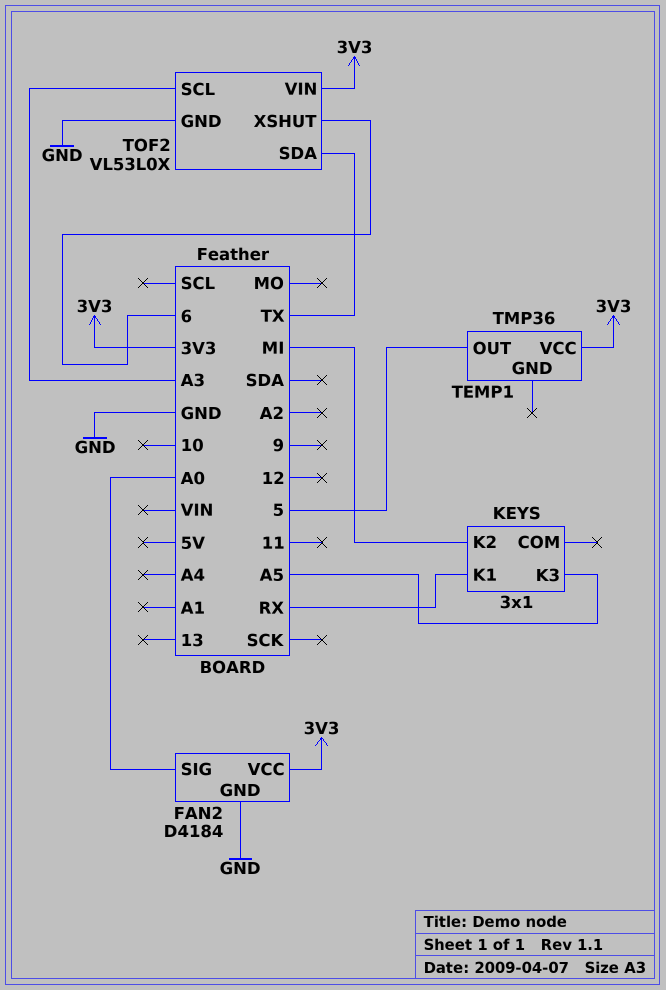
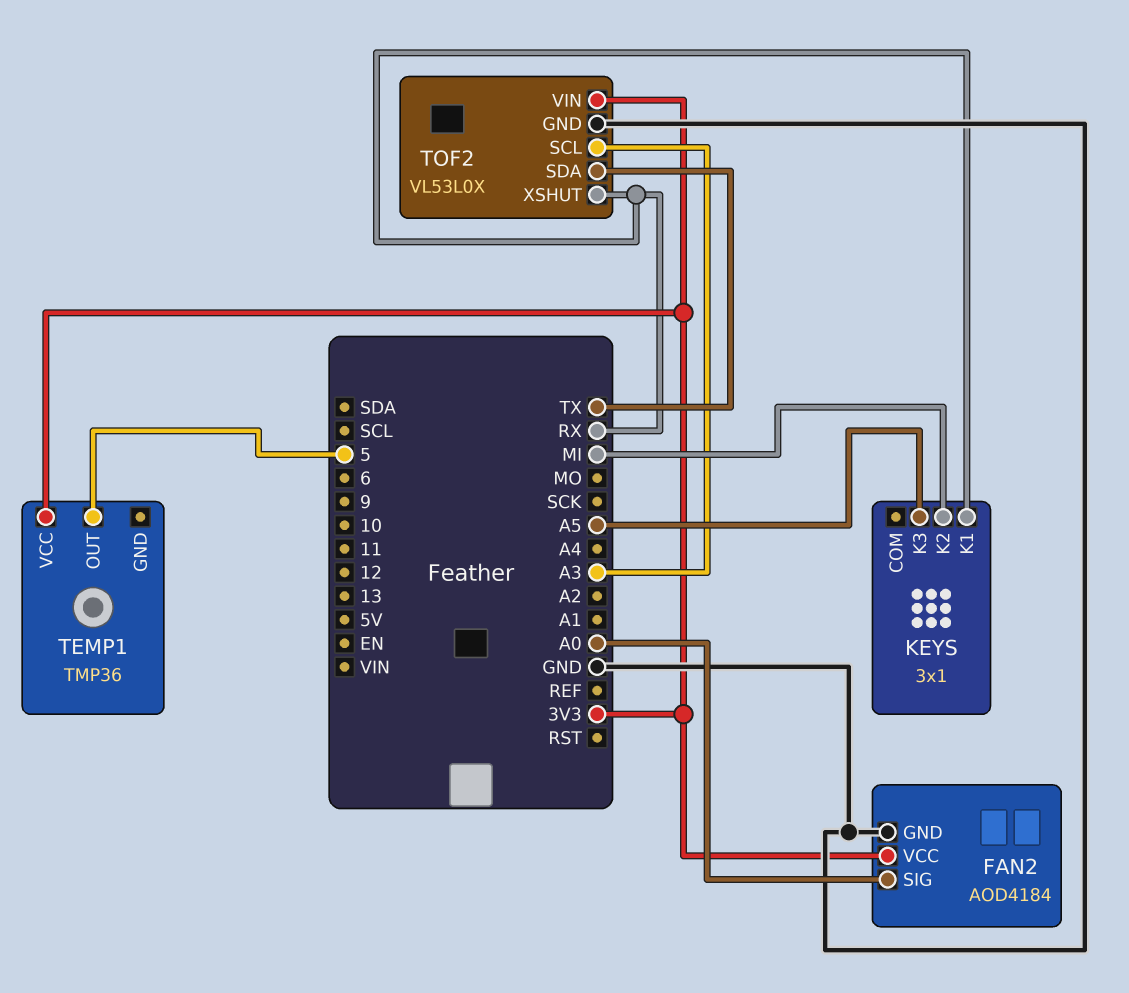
FAN2: D4184 -> AOD4184
TOF2 pin XSHUT: 6 -> RX

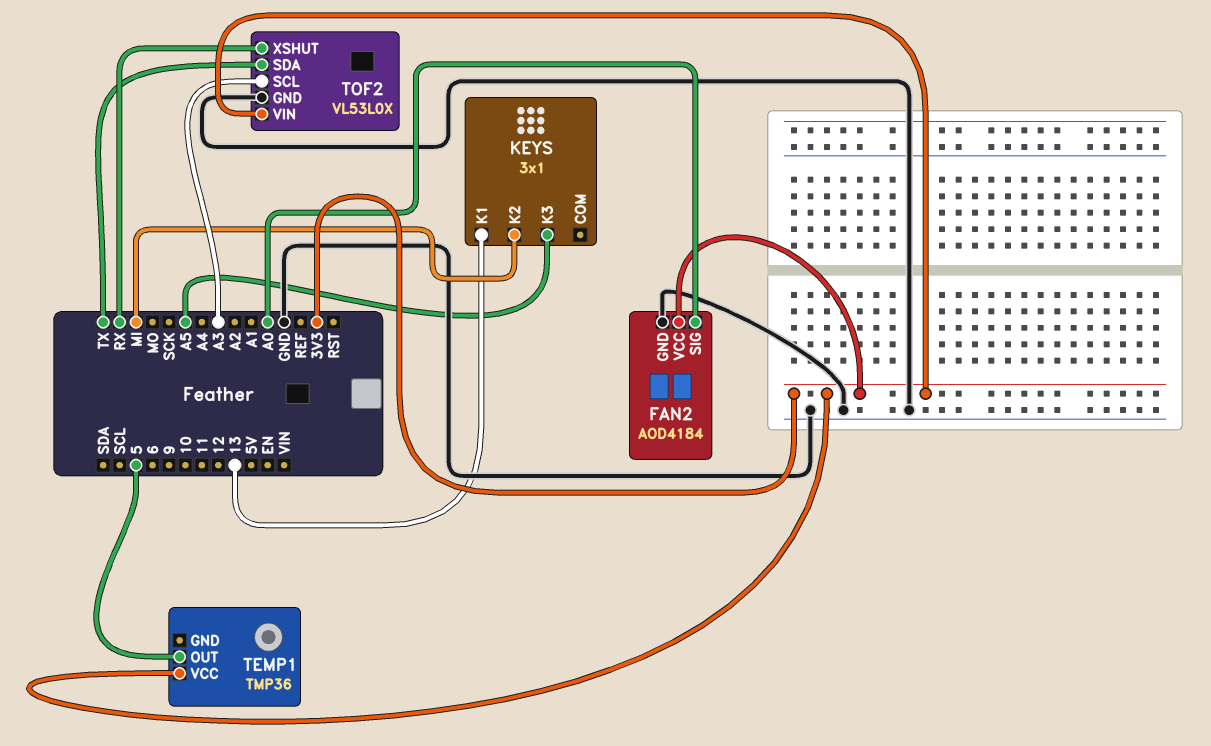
KEYS pin K1: RX -> 13

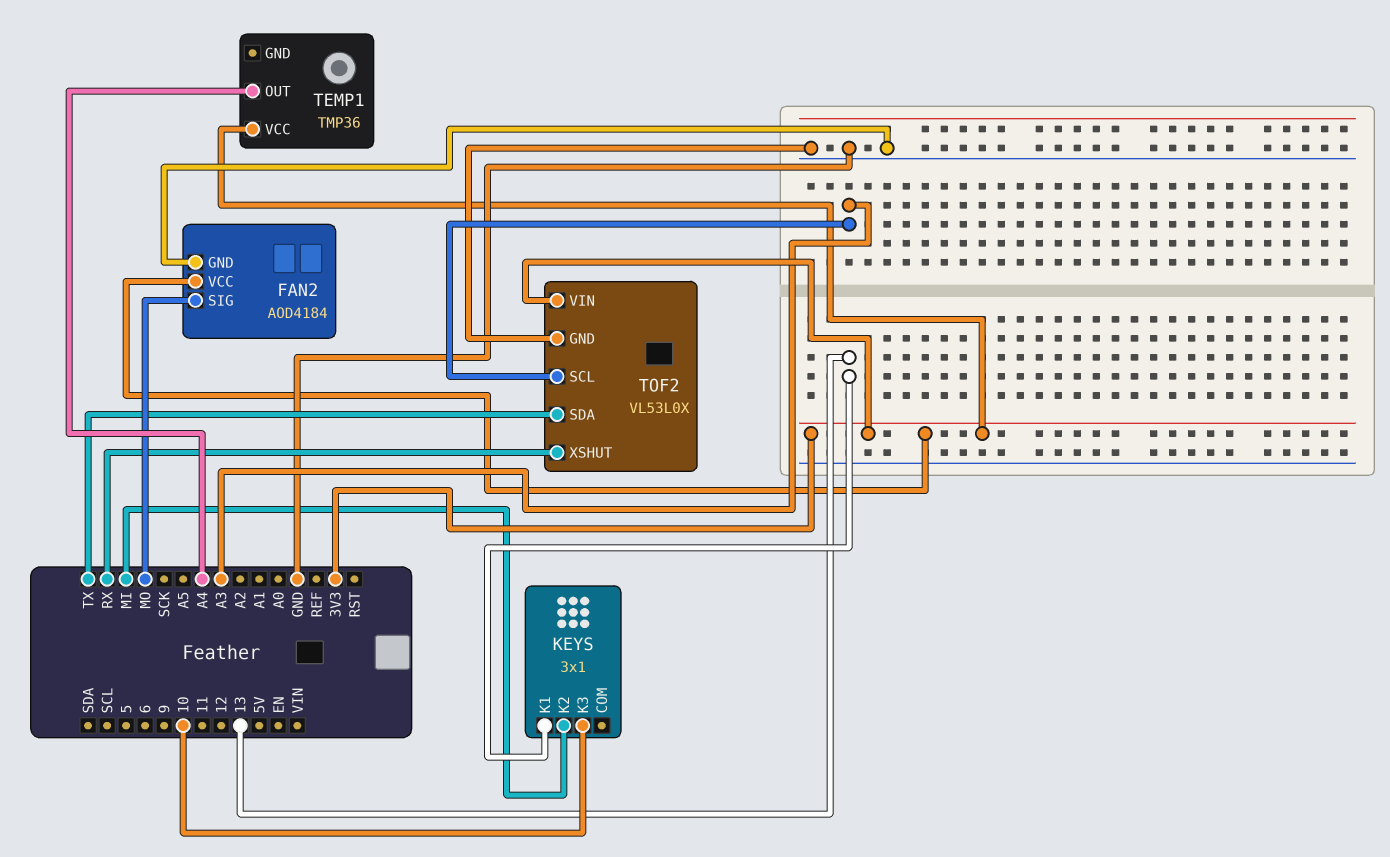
FAN2 pin SIG: A0 -> MO
KEYS pin K3: A5 -> 10
TEMP1 pin OUT: 5 -> A4

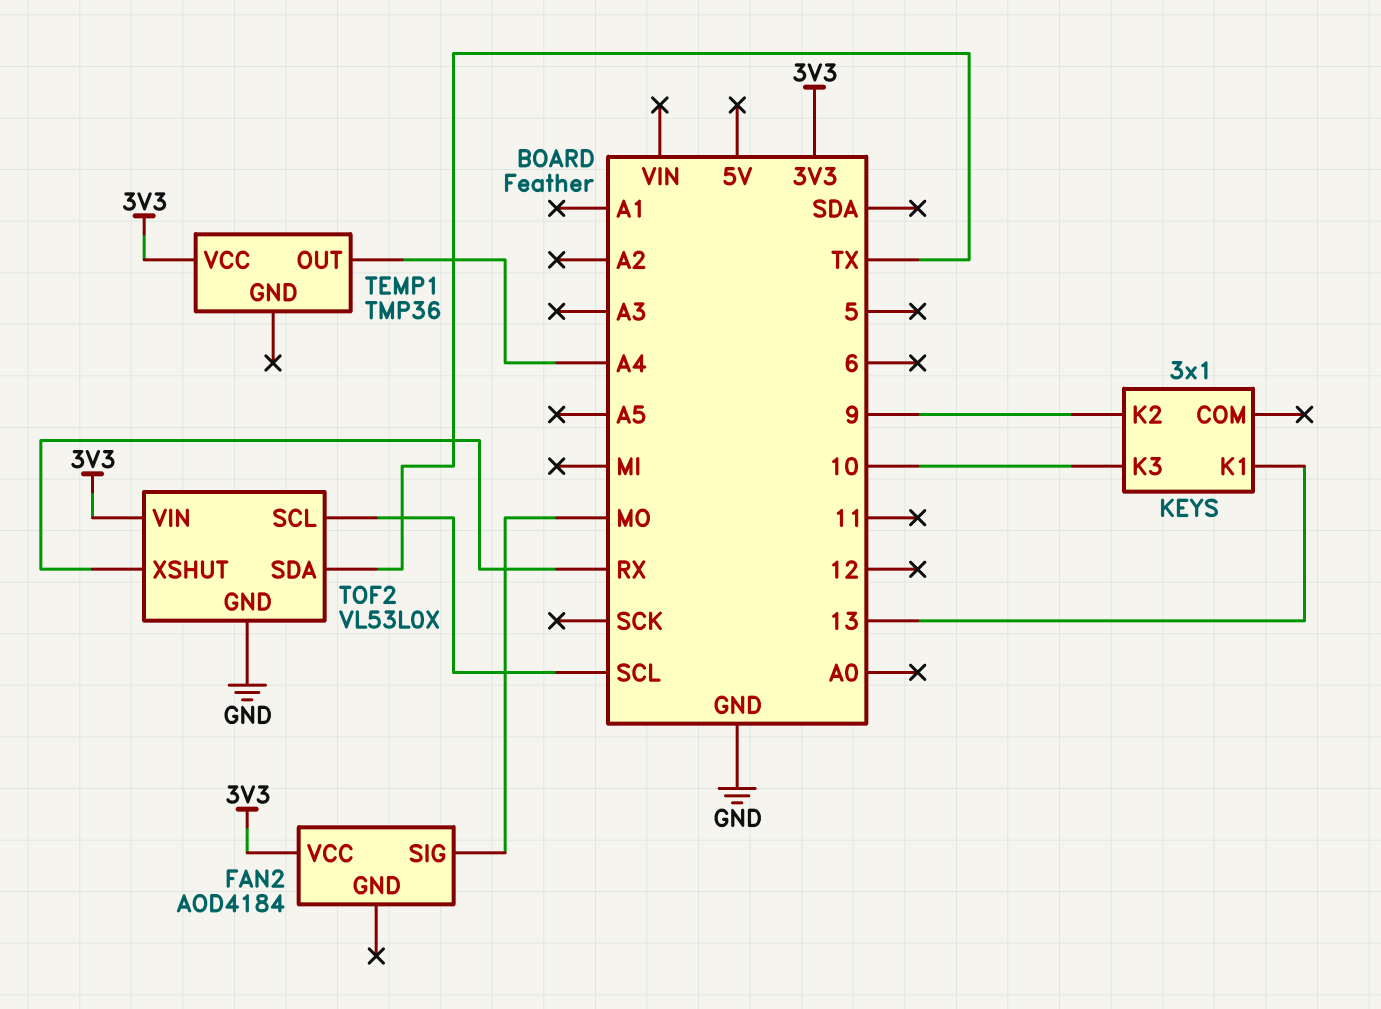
FAN2 pin GND: GND -> none
KEYS pin K2: MI -> 9
TOF2 pin SCL: A3 -> SCL

